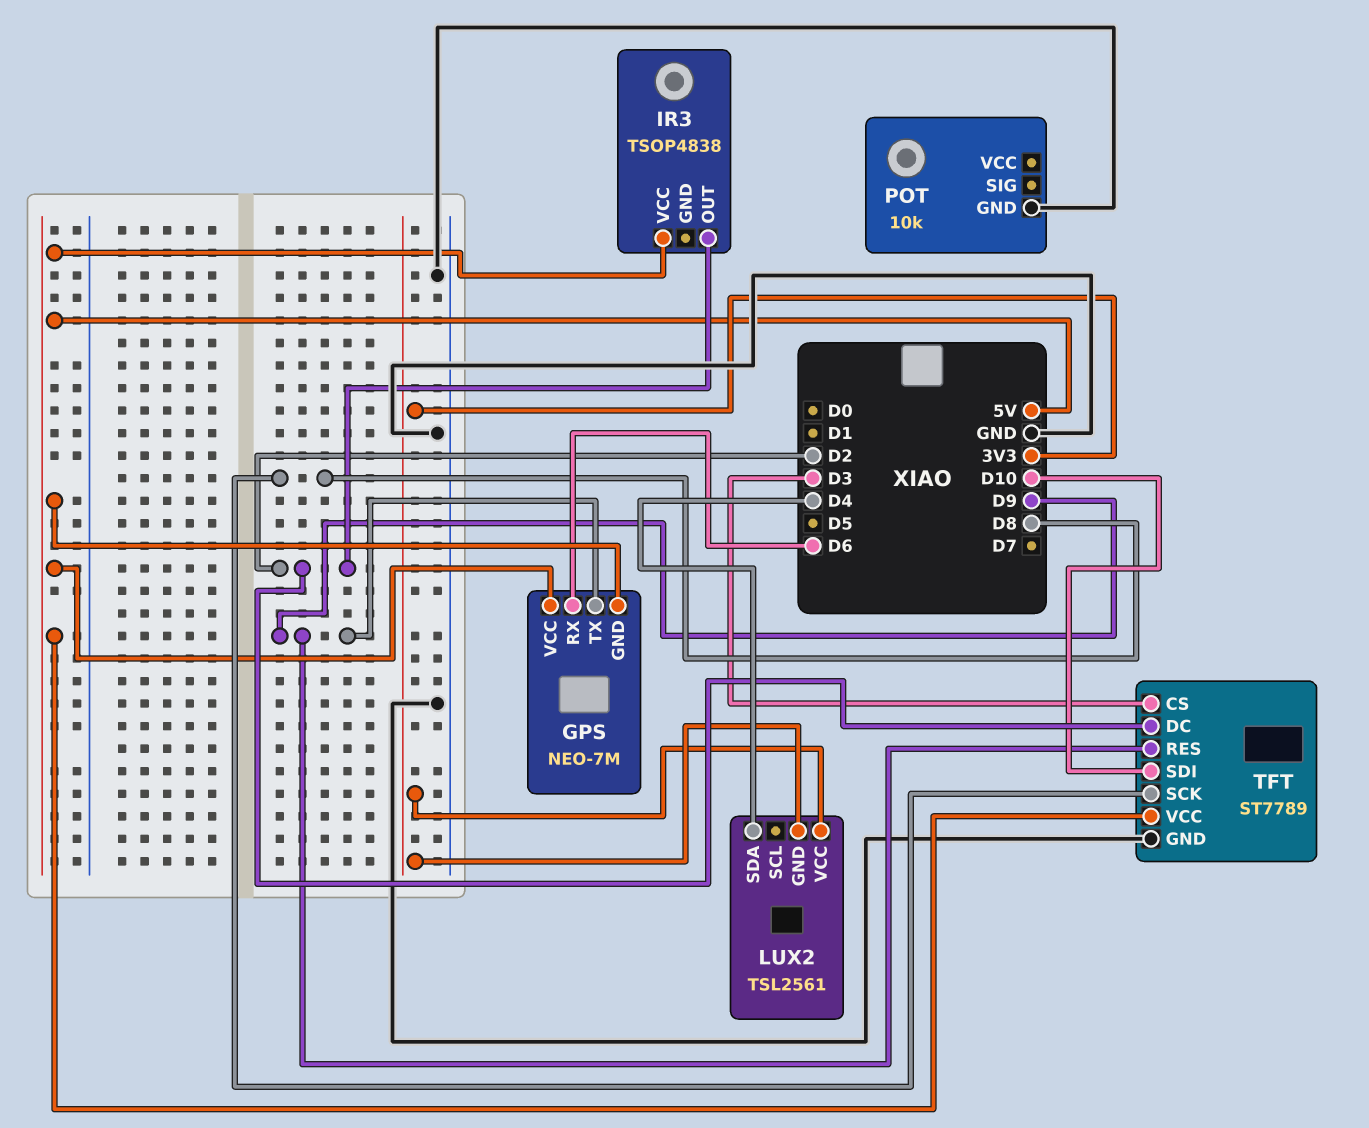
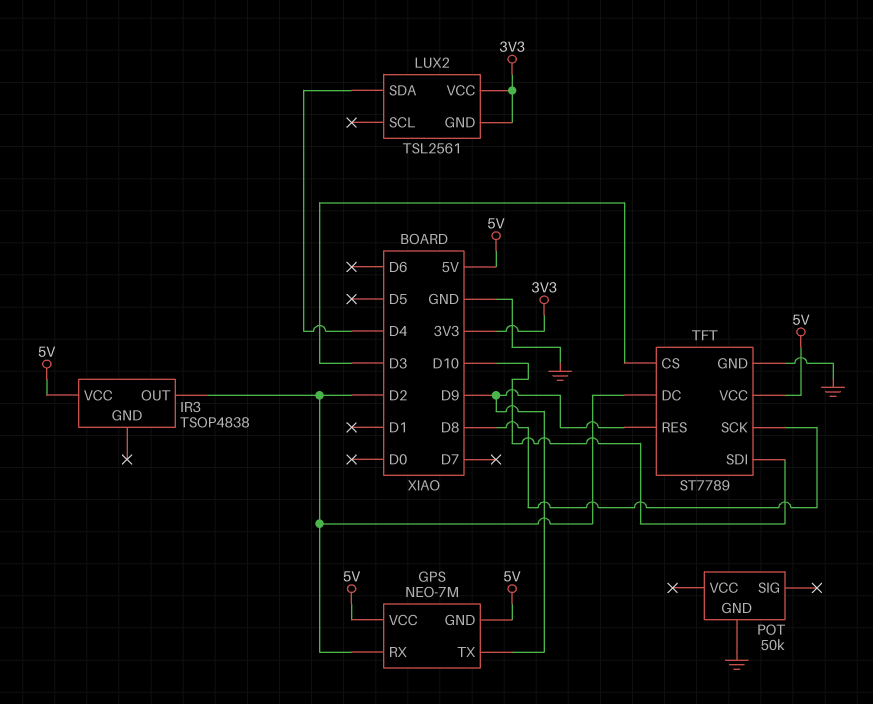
GPS pin RX: D6 -> D2
POT: 10k -> 50k

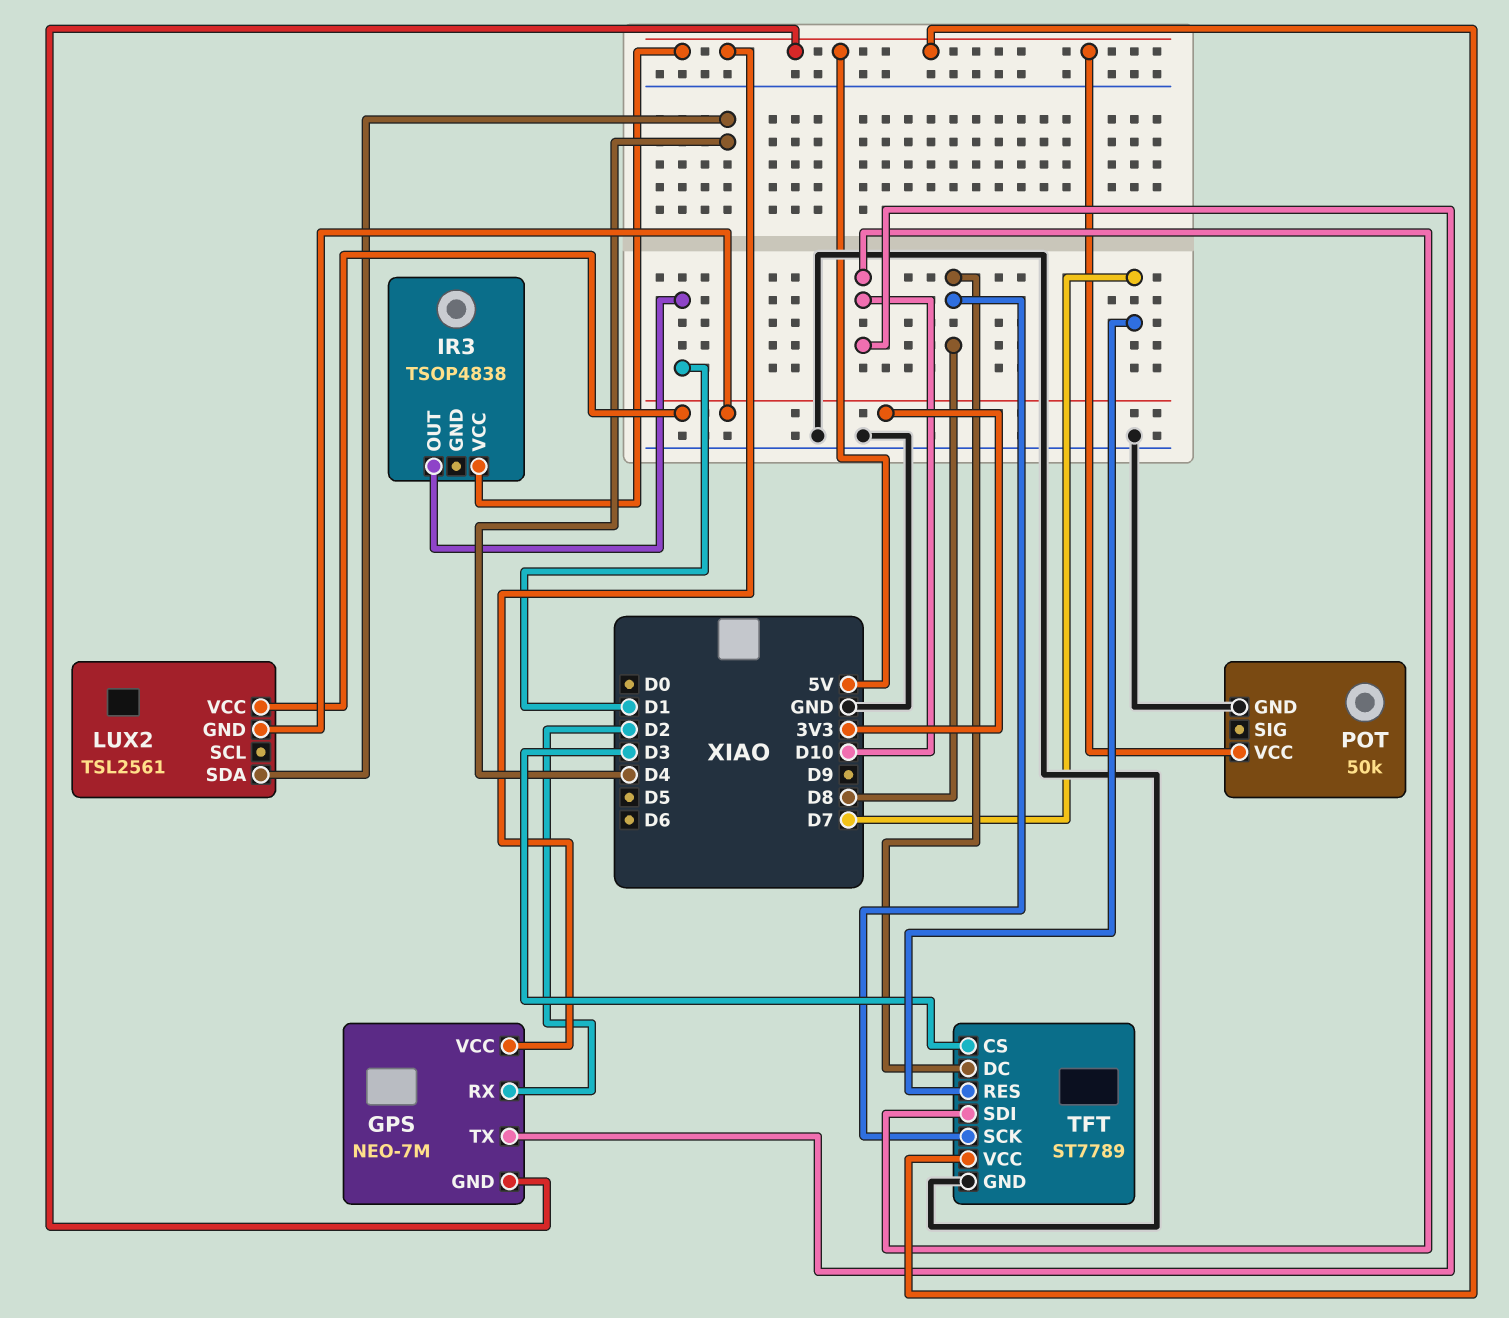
GPS pin TX: D9 -> D10
IR3 pin OUT: D2 -> D1
POT pin VCC: none -> 5V
TFT pin DC: D2 -> D8
TFT pin RES: D9 -> D7

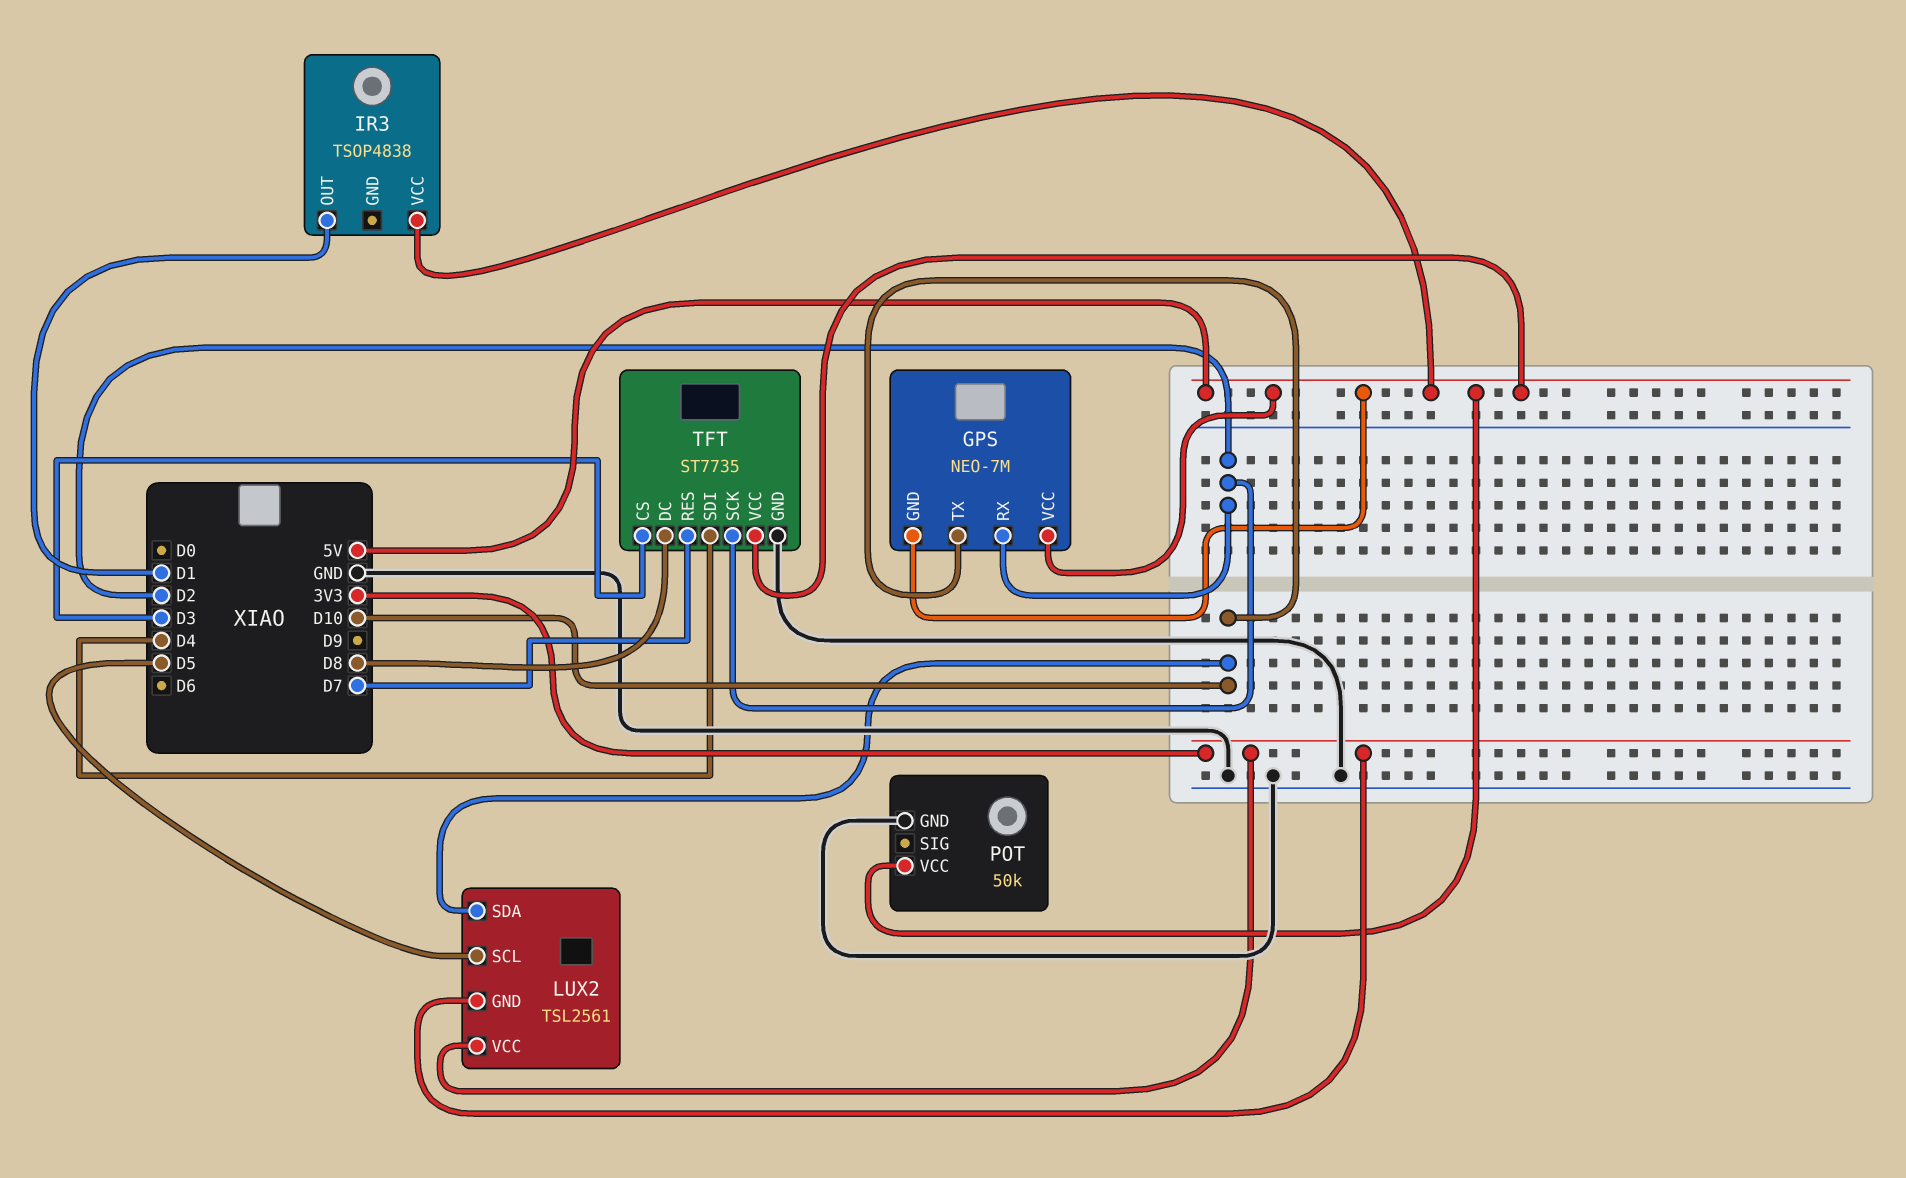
LUX2 pin SCL: none -> D5
LUX2 pin SDA: D4 -> D10
TFT: ST7789 -> ST7735
TFT pin SCK: D8 -> D2
TFT pin SDI: D10 -> D4

